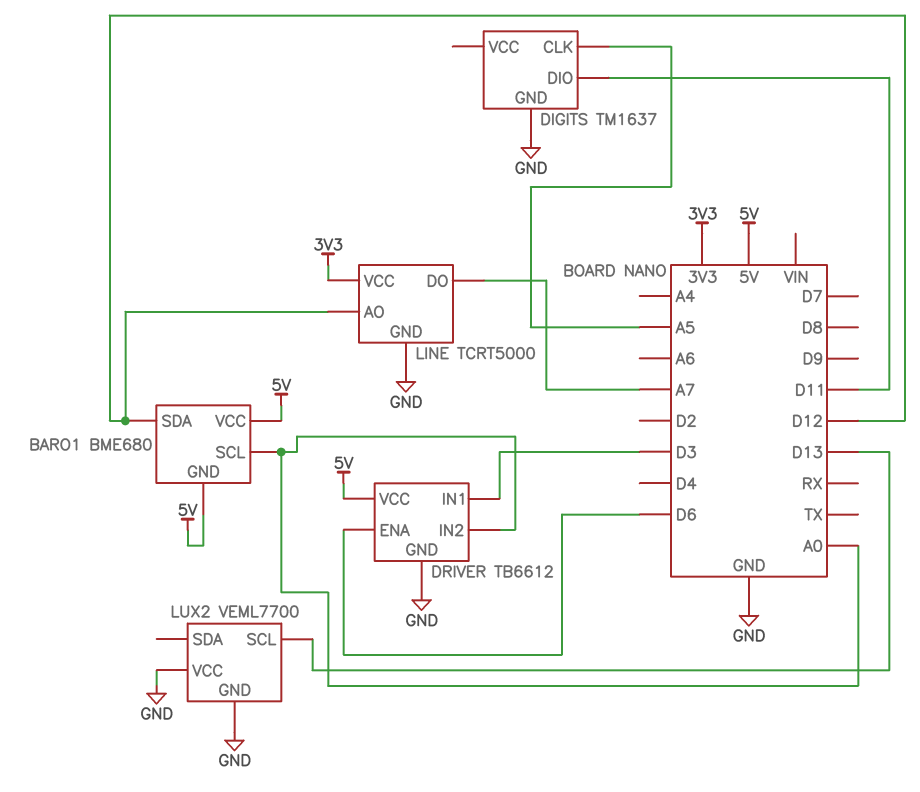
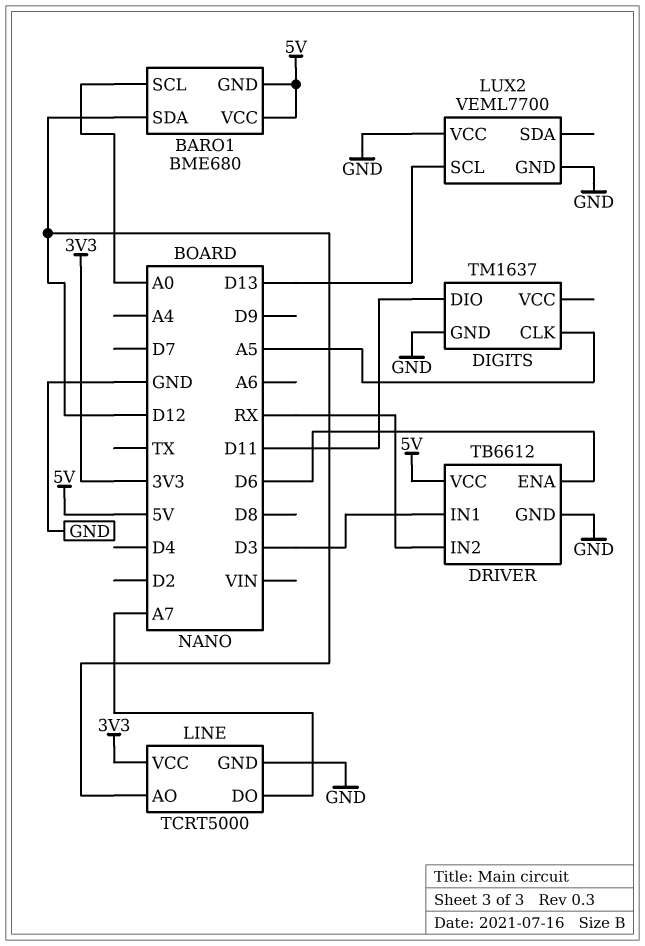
DRIVER pin IN2: A0 -> RX

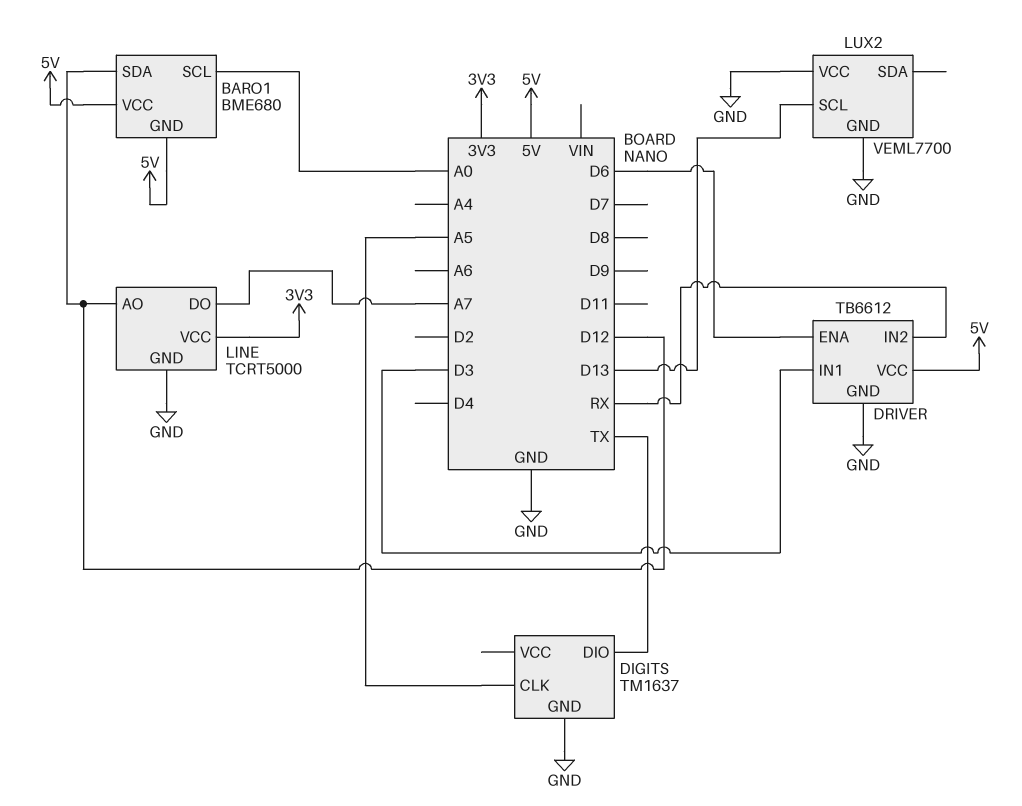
DIGITS pin DIO: D11 -> TX

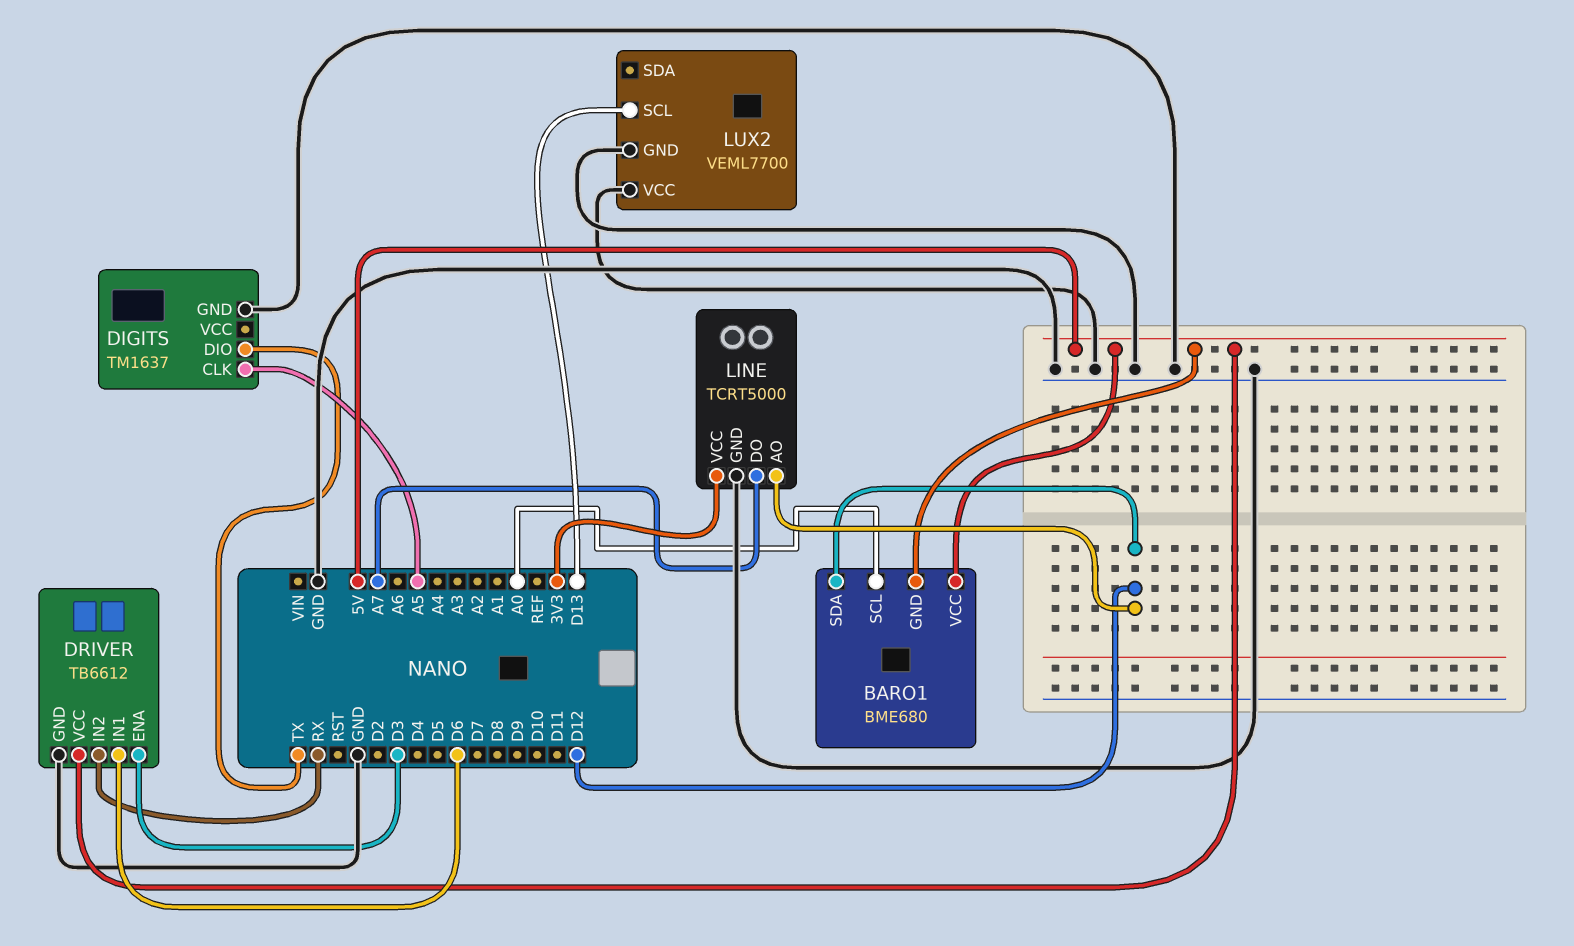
DRIVER pin ENA: D6 -> D3
DRIVER pin IN1: D3 -> D6

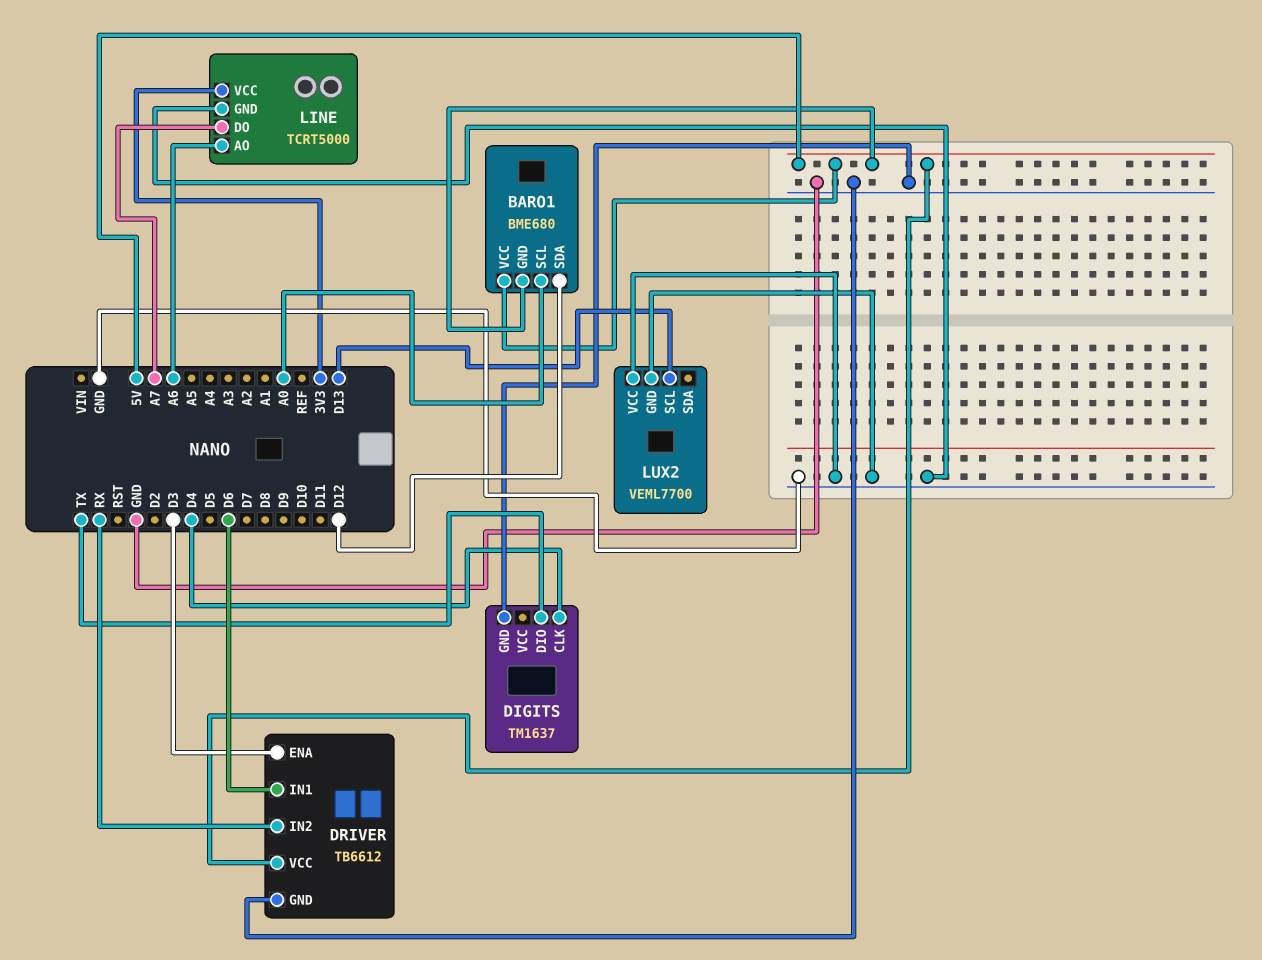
DIGITS pin CLK: A5 -> D4
LINE pin AO: D12 -> A6

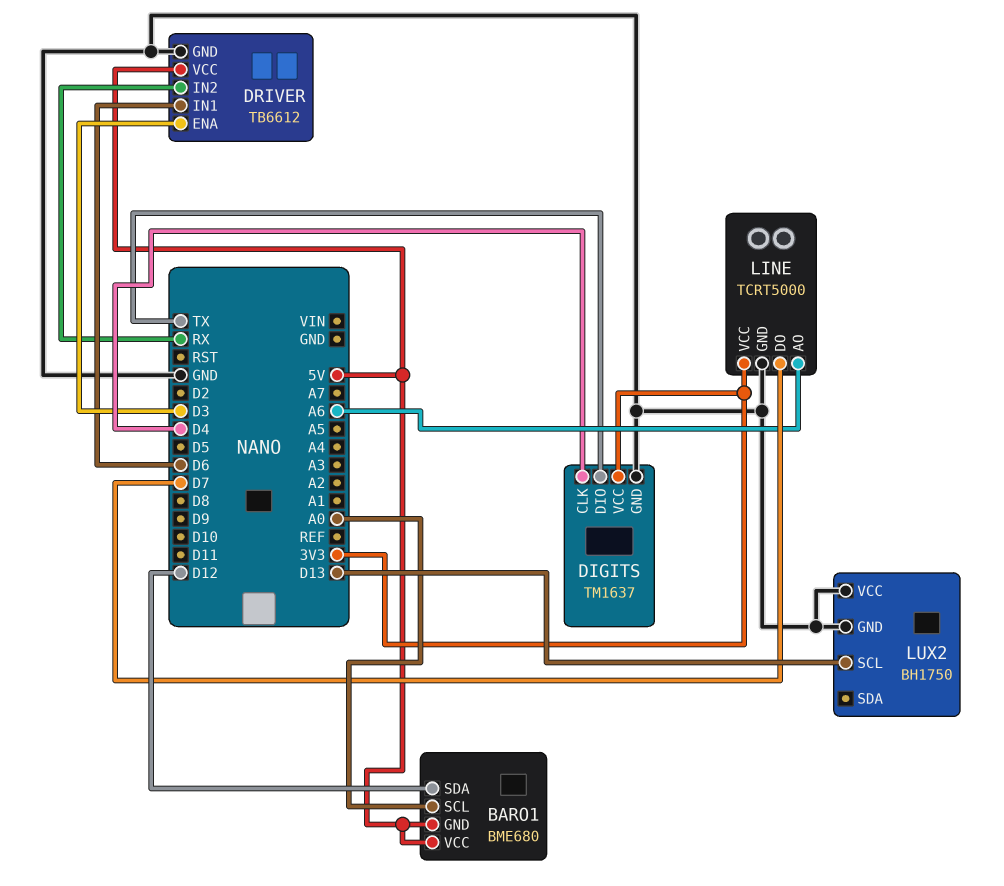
DIGITS pin VCC: none -> 3V3
LINE pin DO: A7 -> D7
LUX2: VEML7700 -> BH1750

